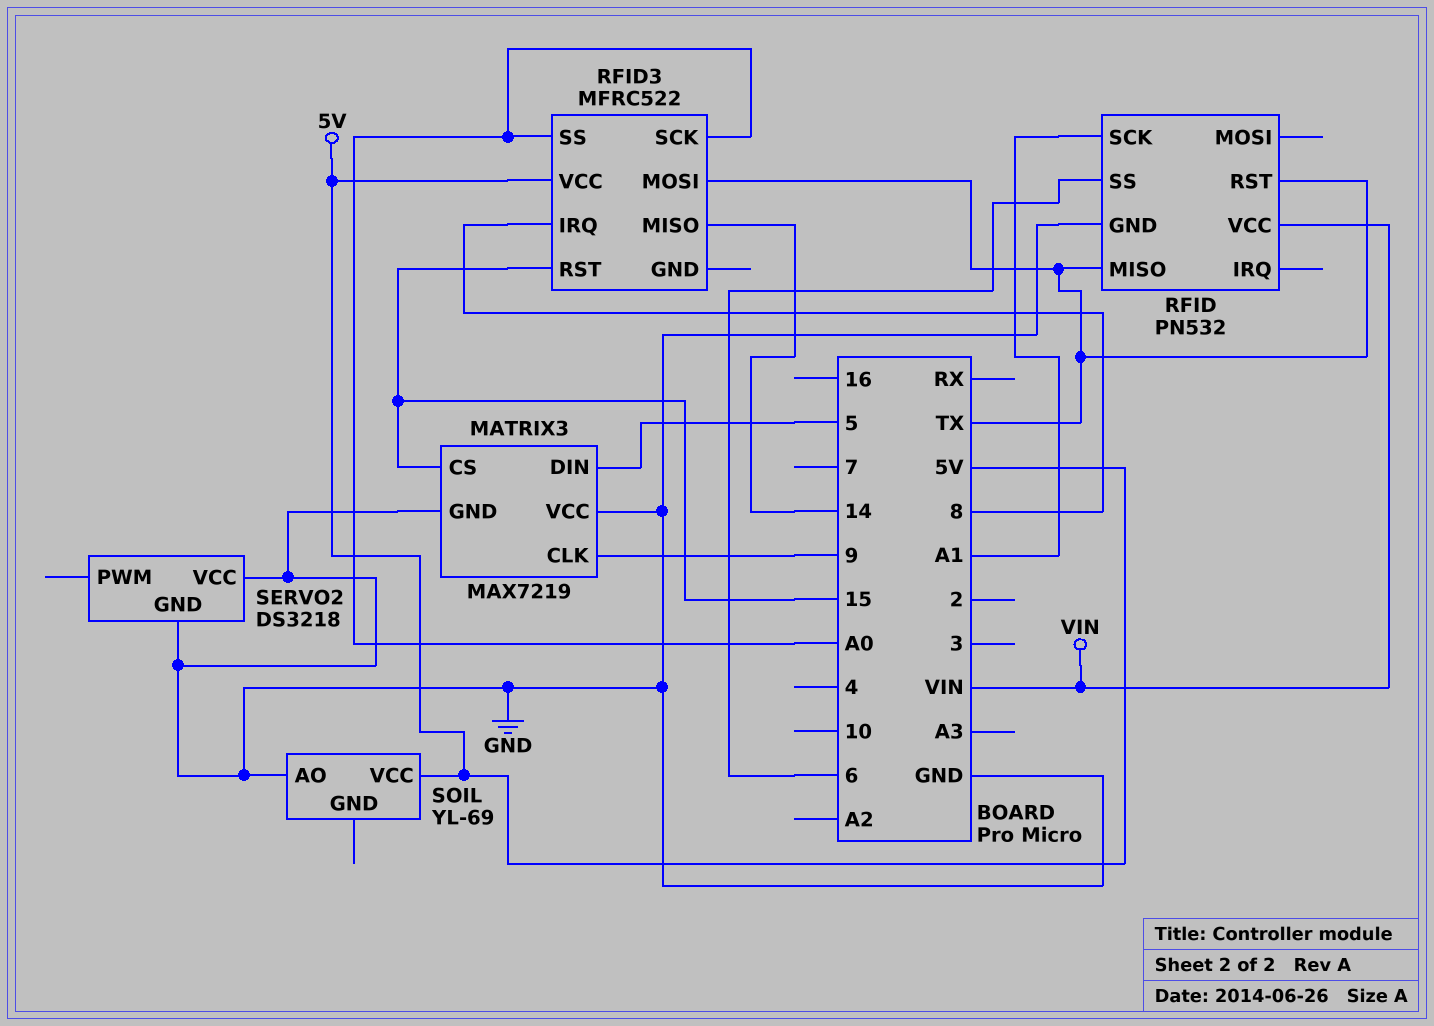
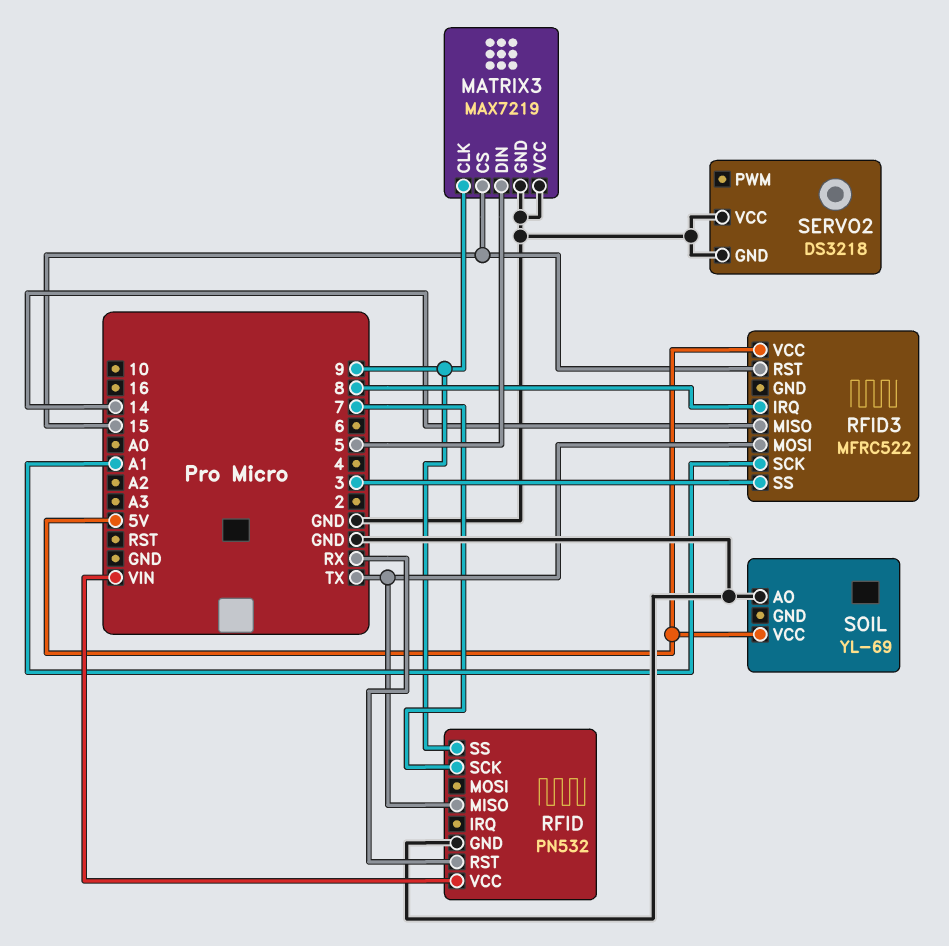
RFID pin RST: TX -> RX
RFID pin SCK: A1 -> 7
RFID pin SS: 6 -> 9
RFID3 pin SCK: A0 -> A1
RFID3 pin SS: A0 -> 3

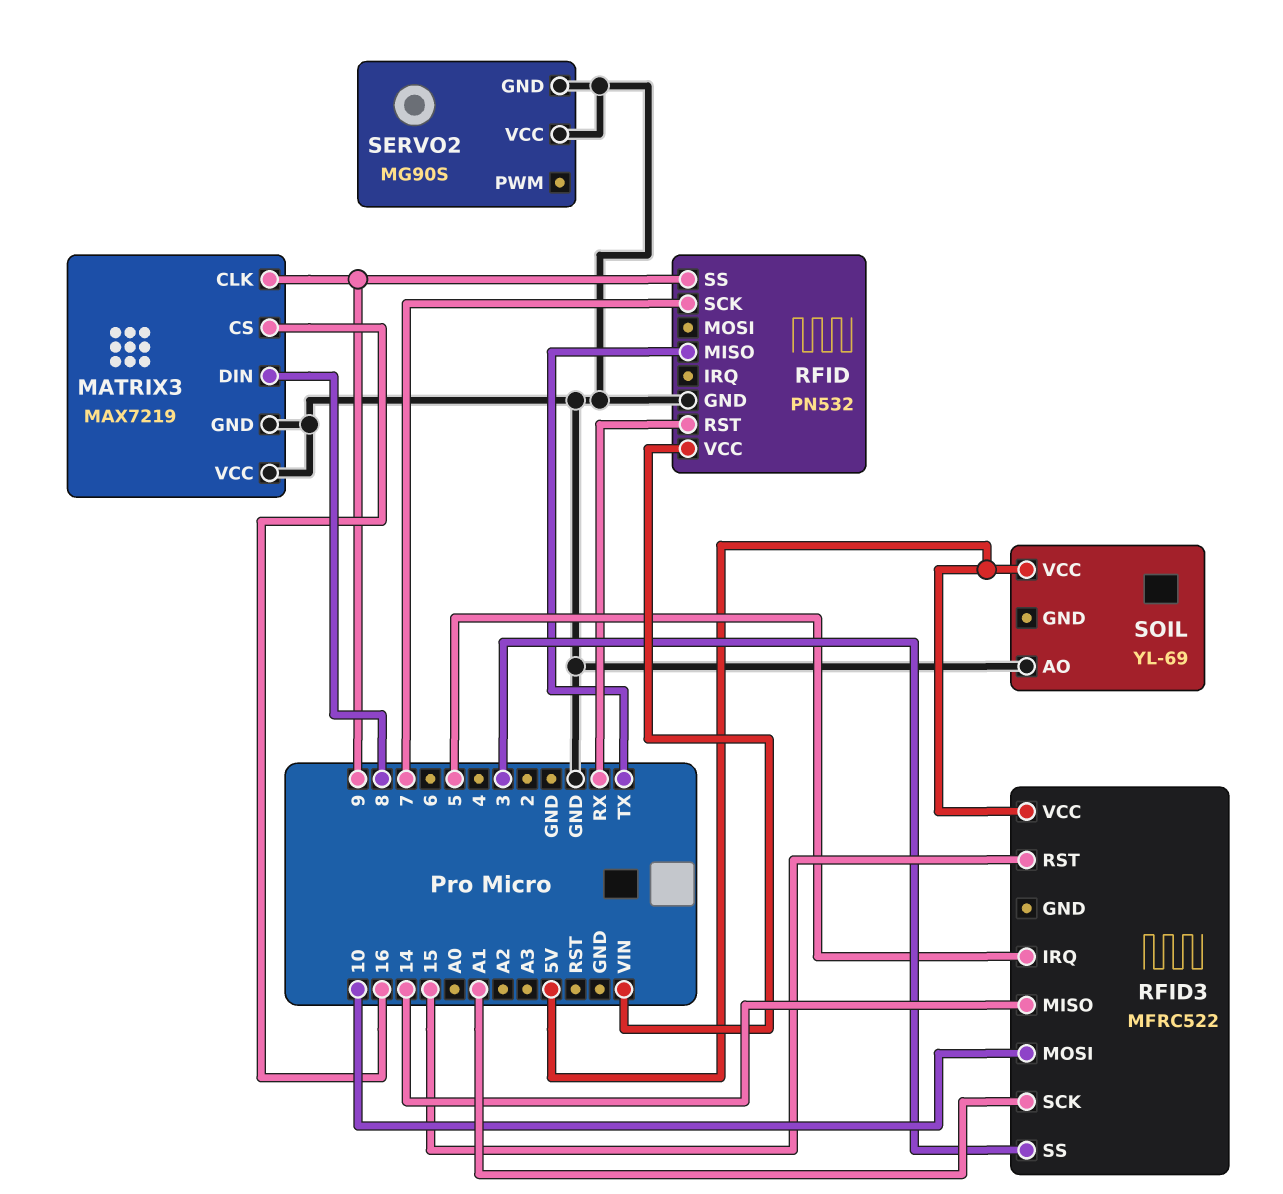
MATRIX3 pin CS: 15 -> 16
MATRIX3 pin DIN: 5 -> 8
RFID3 pin IRQ: 8 -> 5
RFID3 pin MOSI: TX -> 10
SERVO2: DS3218 -> MG90S

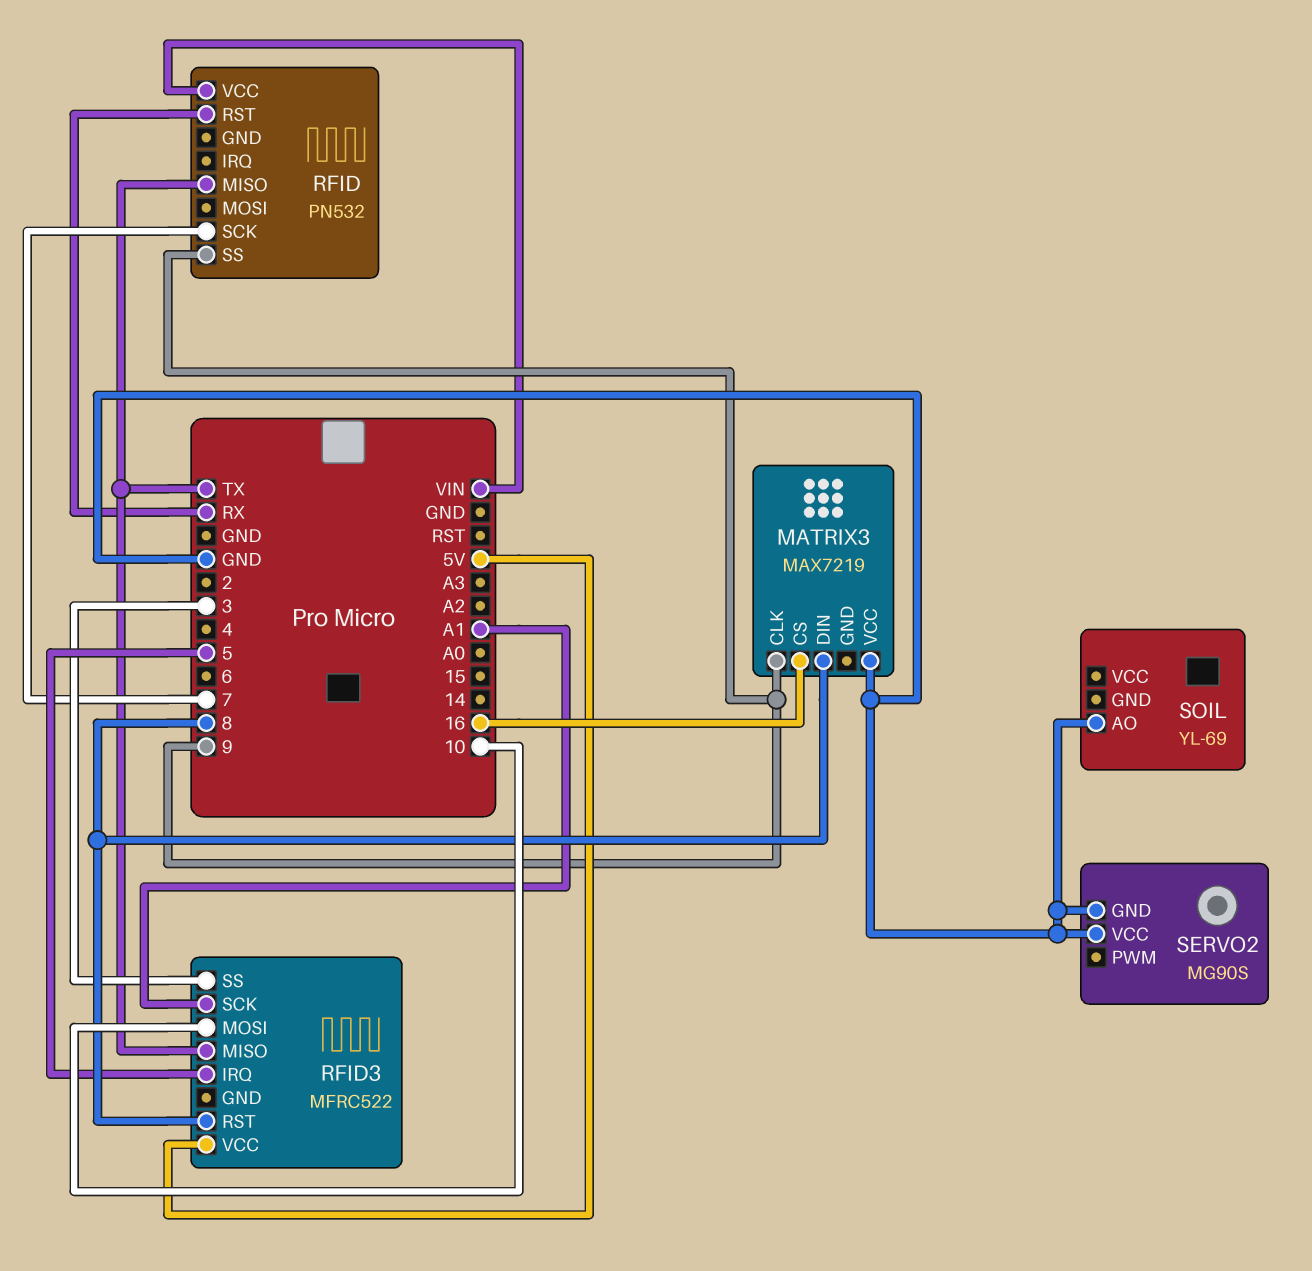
MATRIX3 pin GND: GND -> none
RFID pin GND: GND -> none
RFID3 pin MISO: 14 -> TX
RFID3 pin RST: 15 -> 8
SOIL pin VCC: 5V -> none

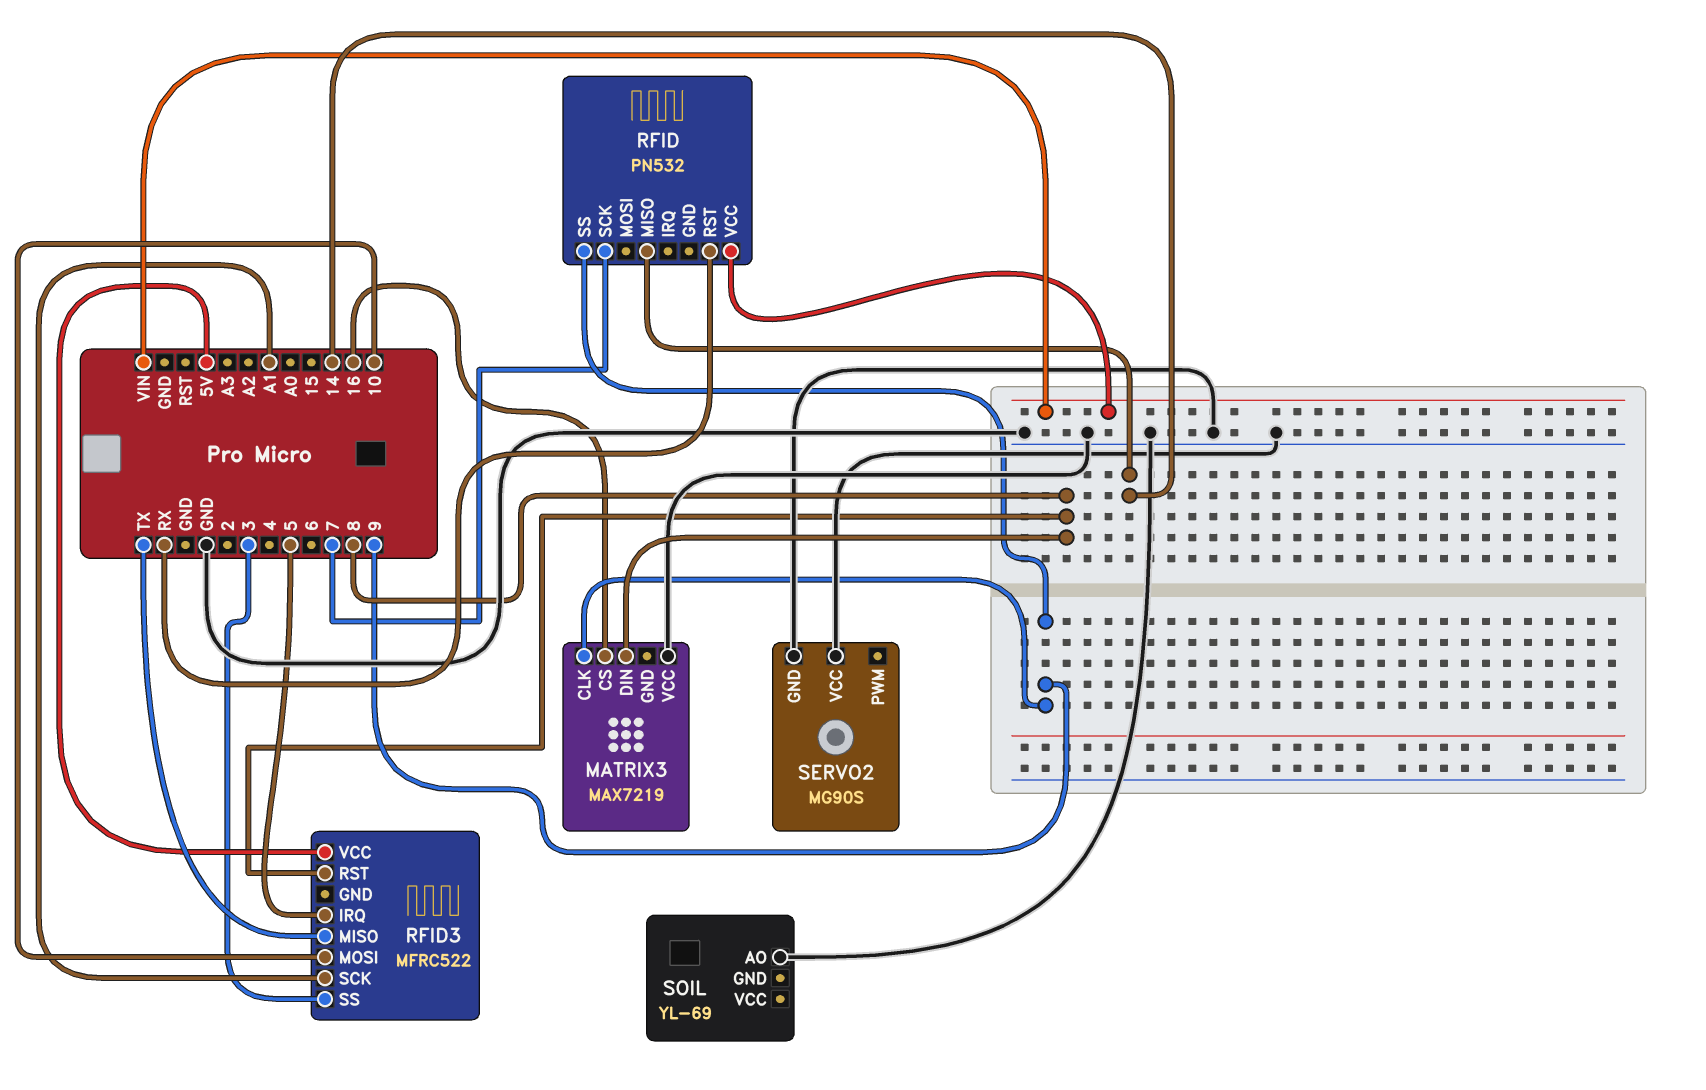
RFID pin MISO: TX -> 14

